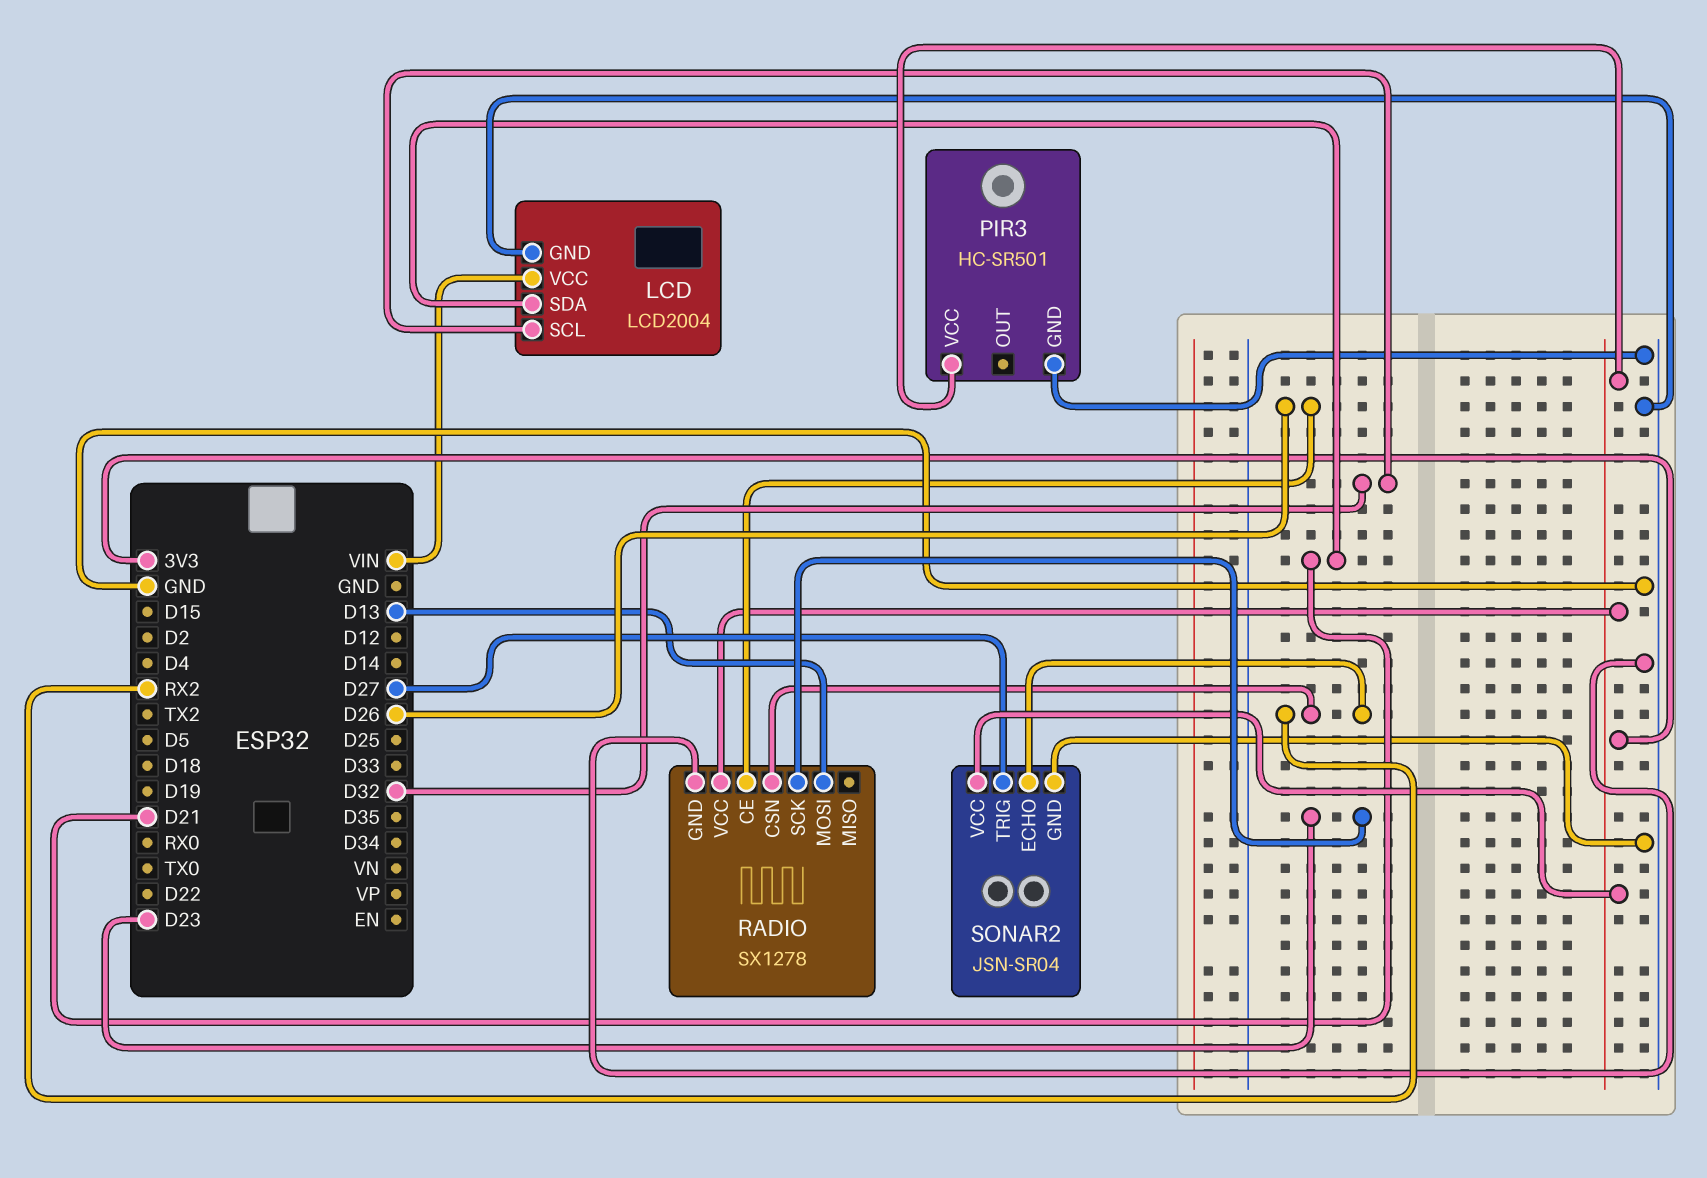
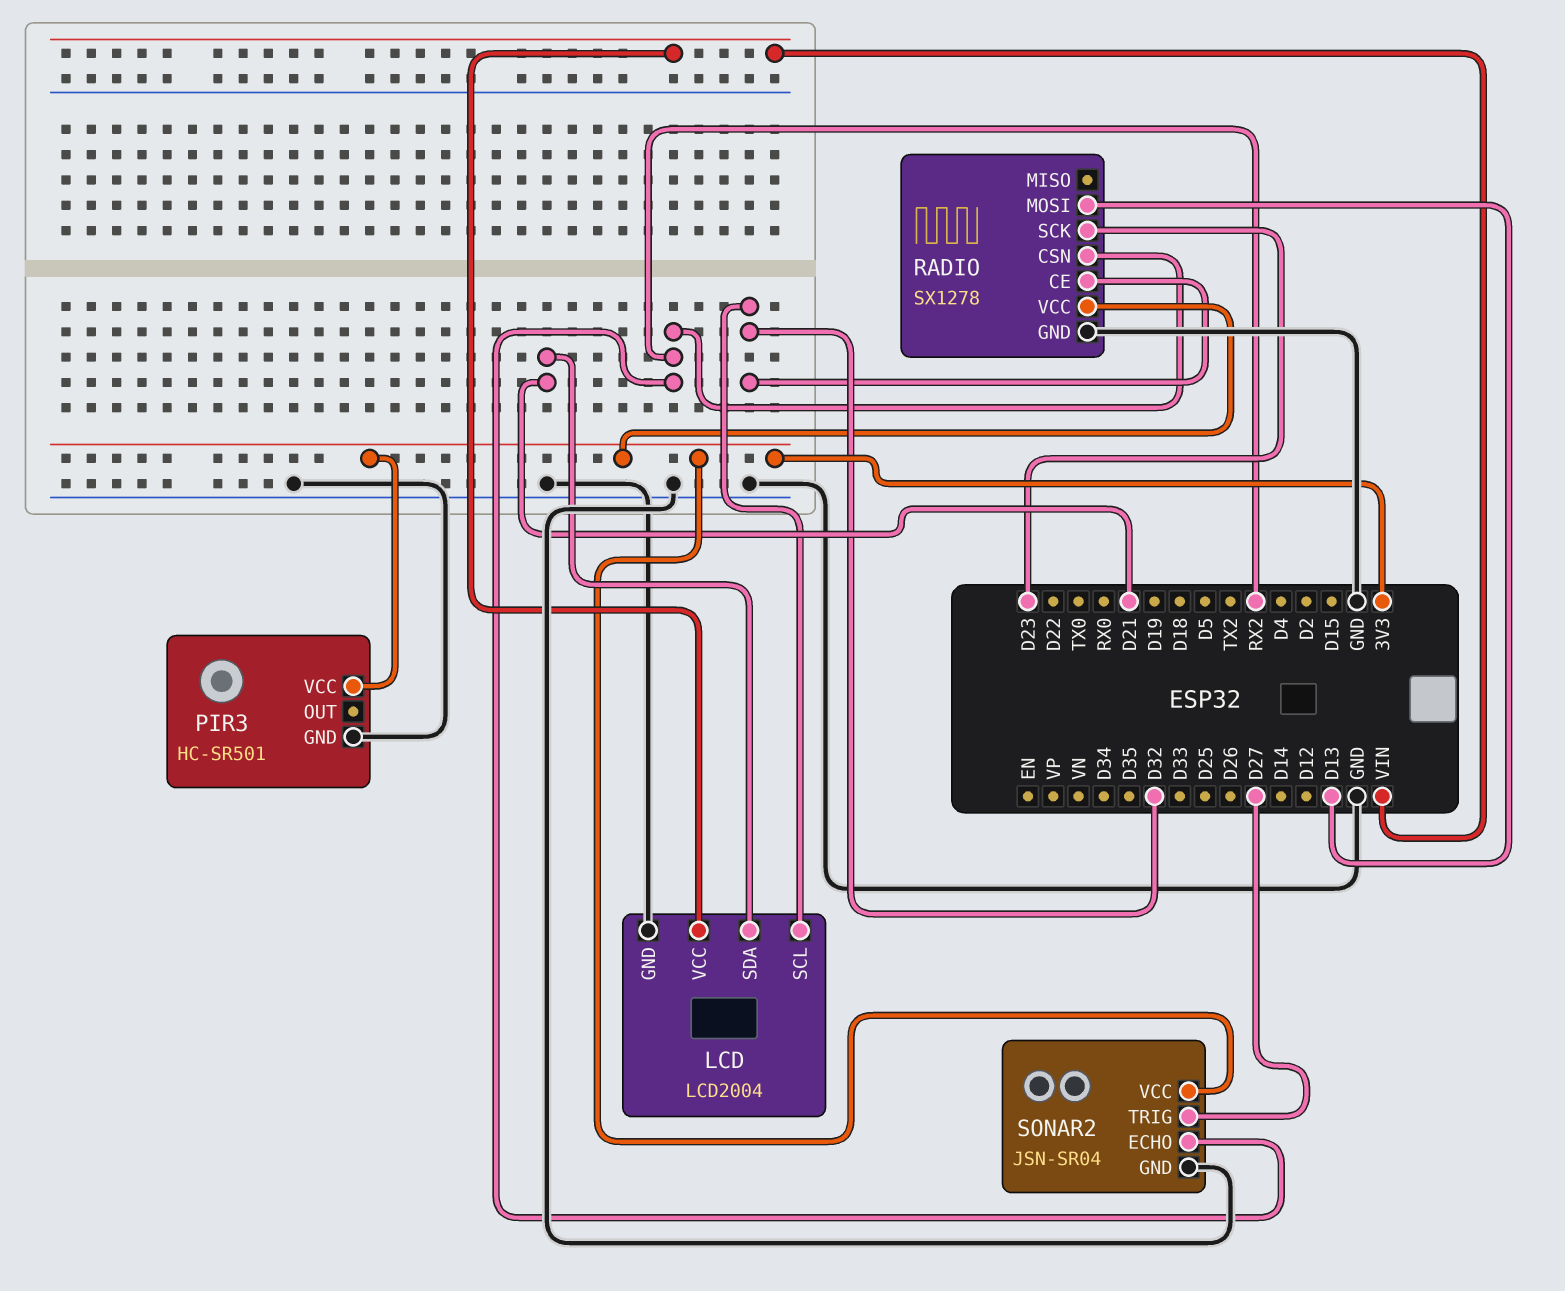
RADIO pin CE: D26 -> D32

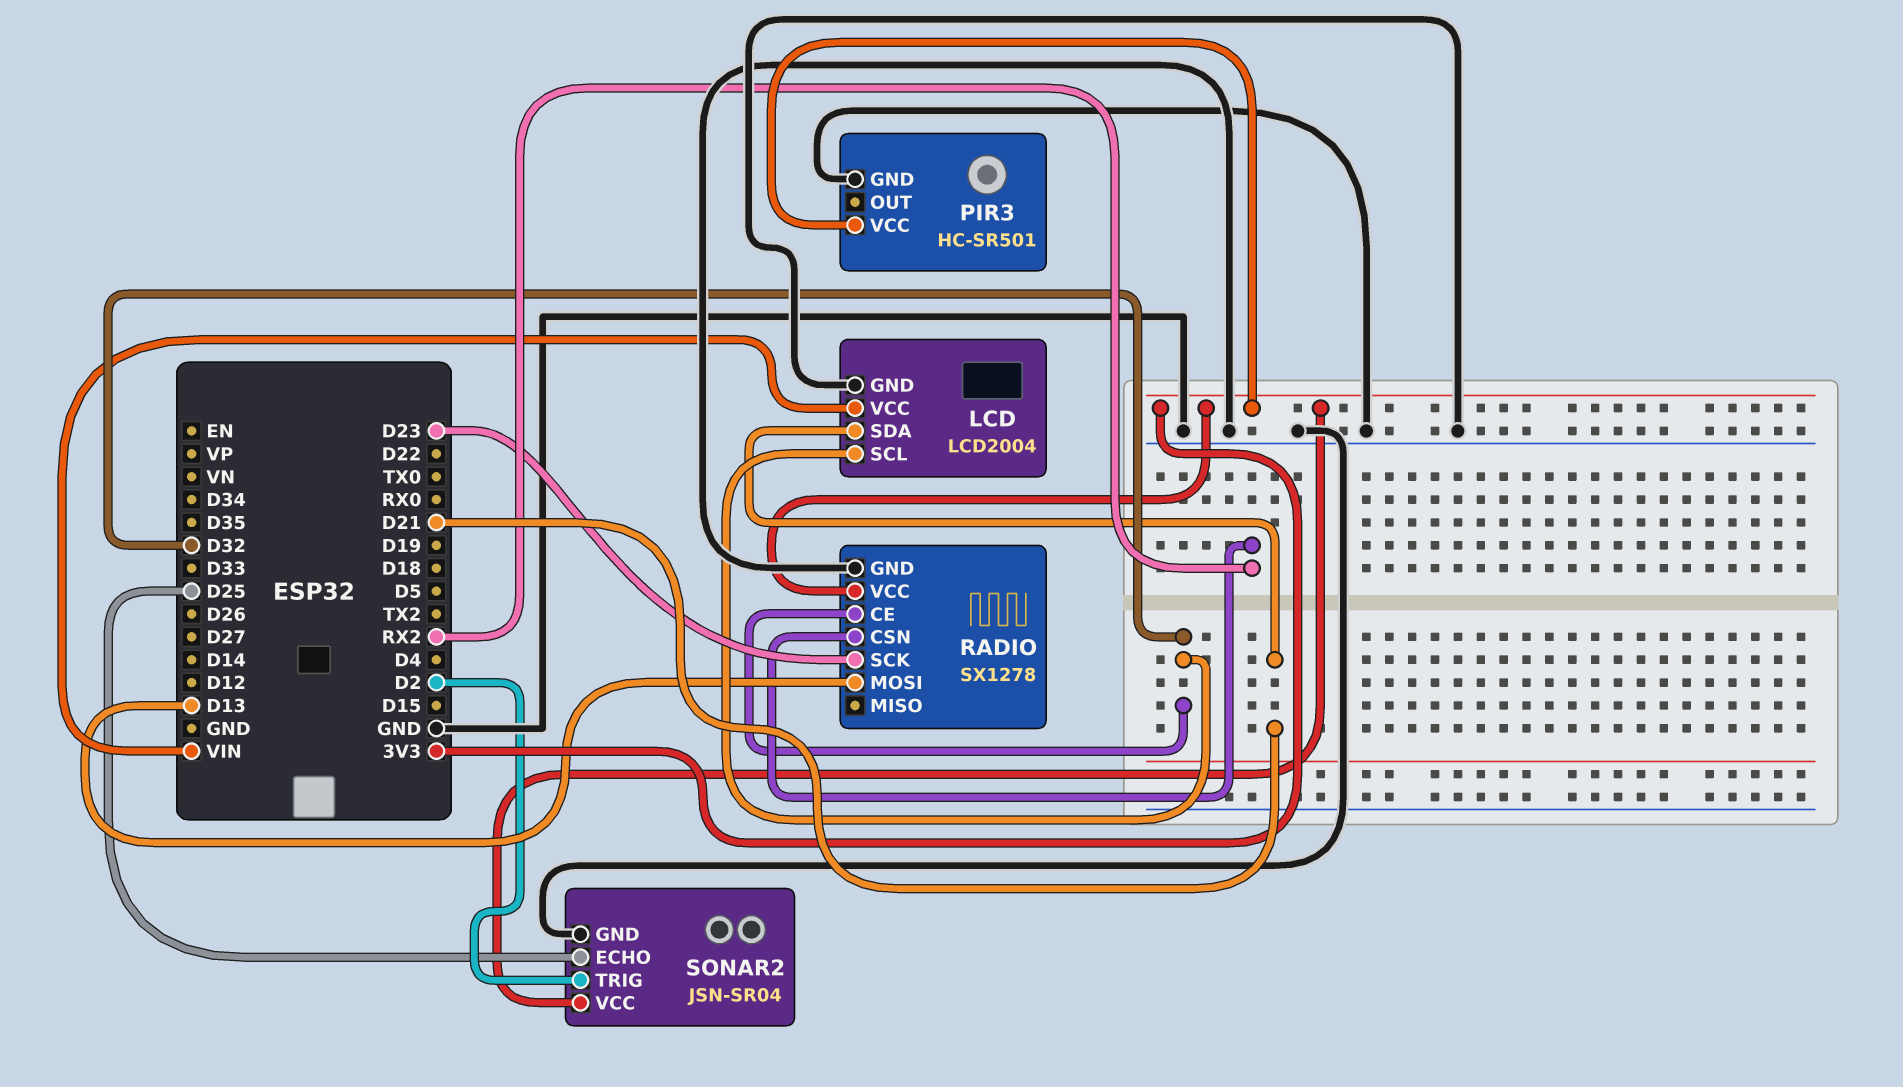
SONAR2 pin ECHO: RX2 -> D25
SONAR2 pin TRIG: D27 -> D2

